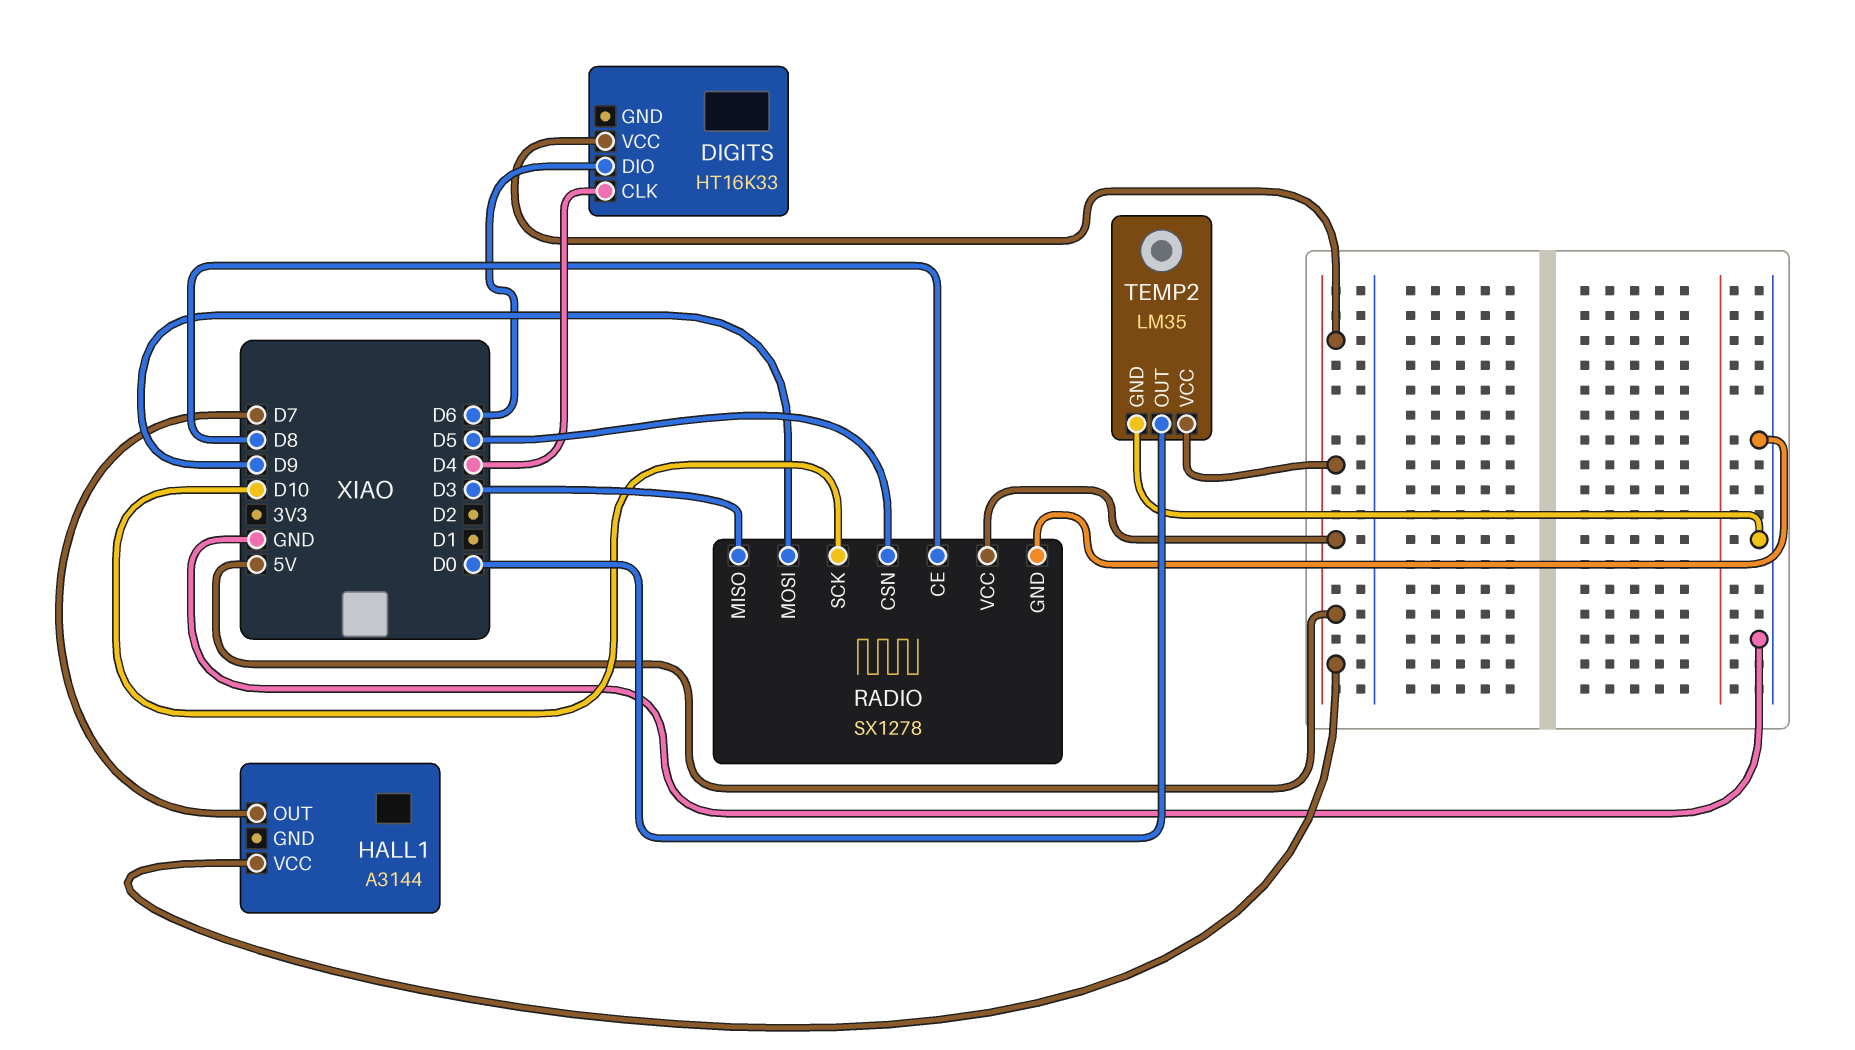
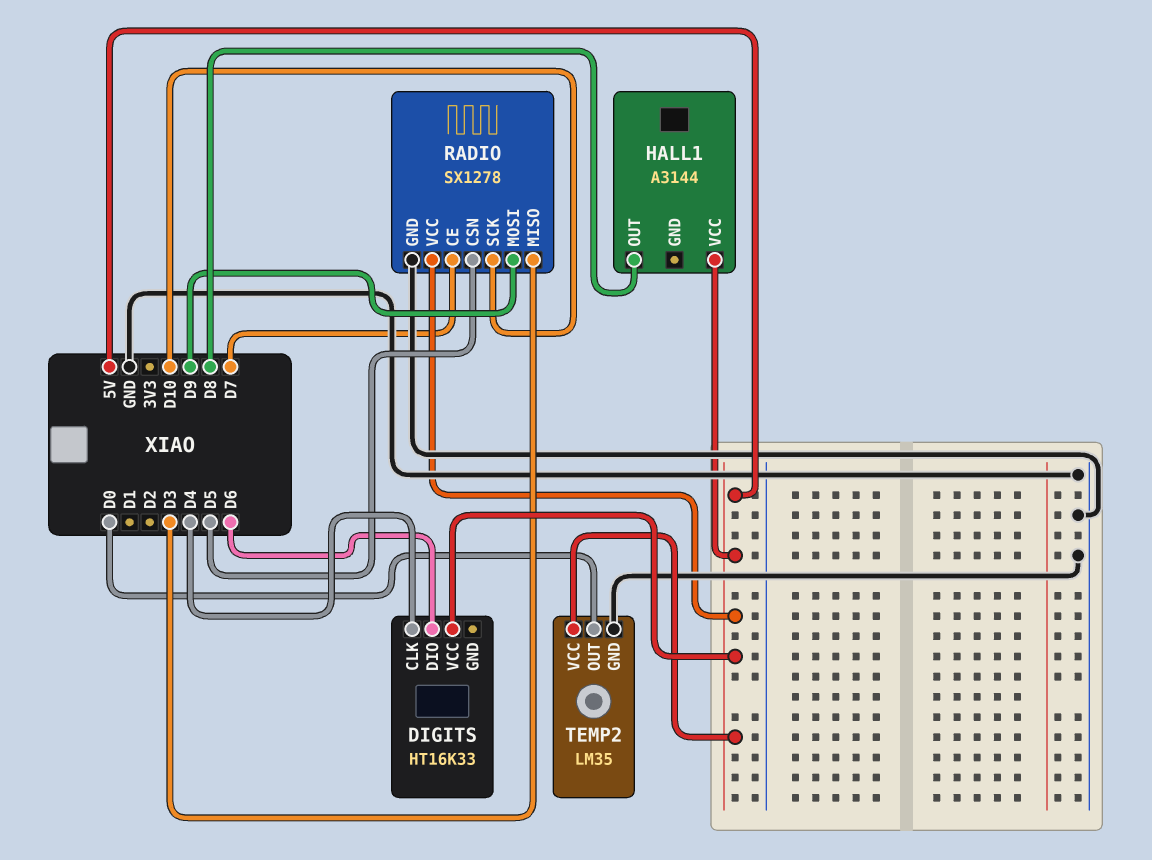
HALL1 pin OUT: D7 -> D8
RADIO pin CE: D8 -> D7

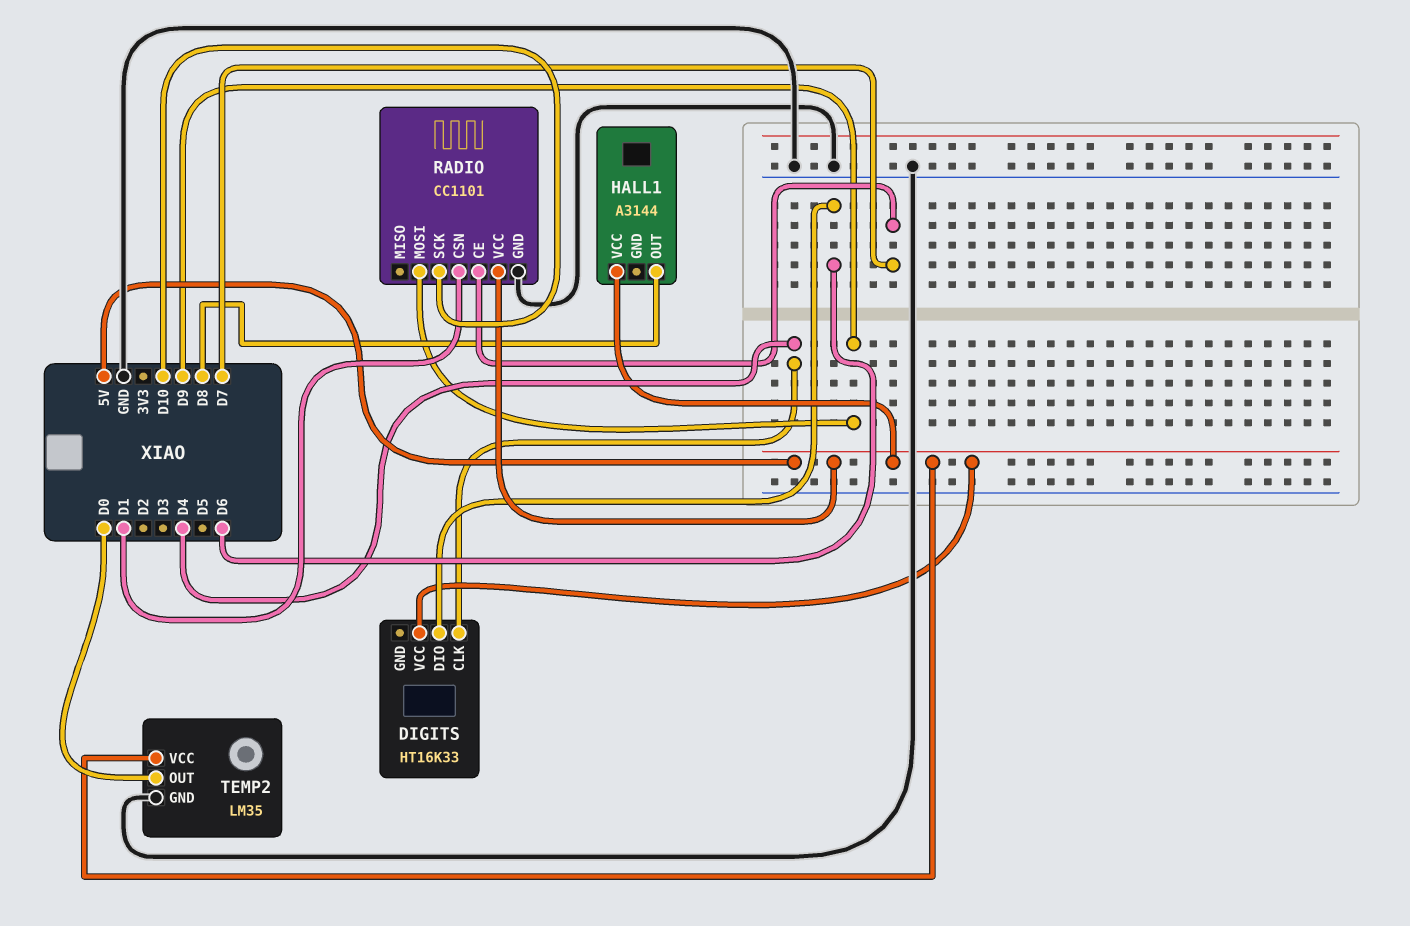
RADIO: SX1278 -> CC1101
RADIO pin CSN: D5 -> D1
RADIO pin MISO: D3 -> none

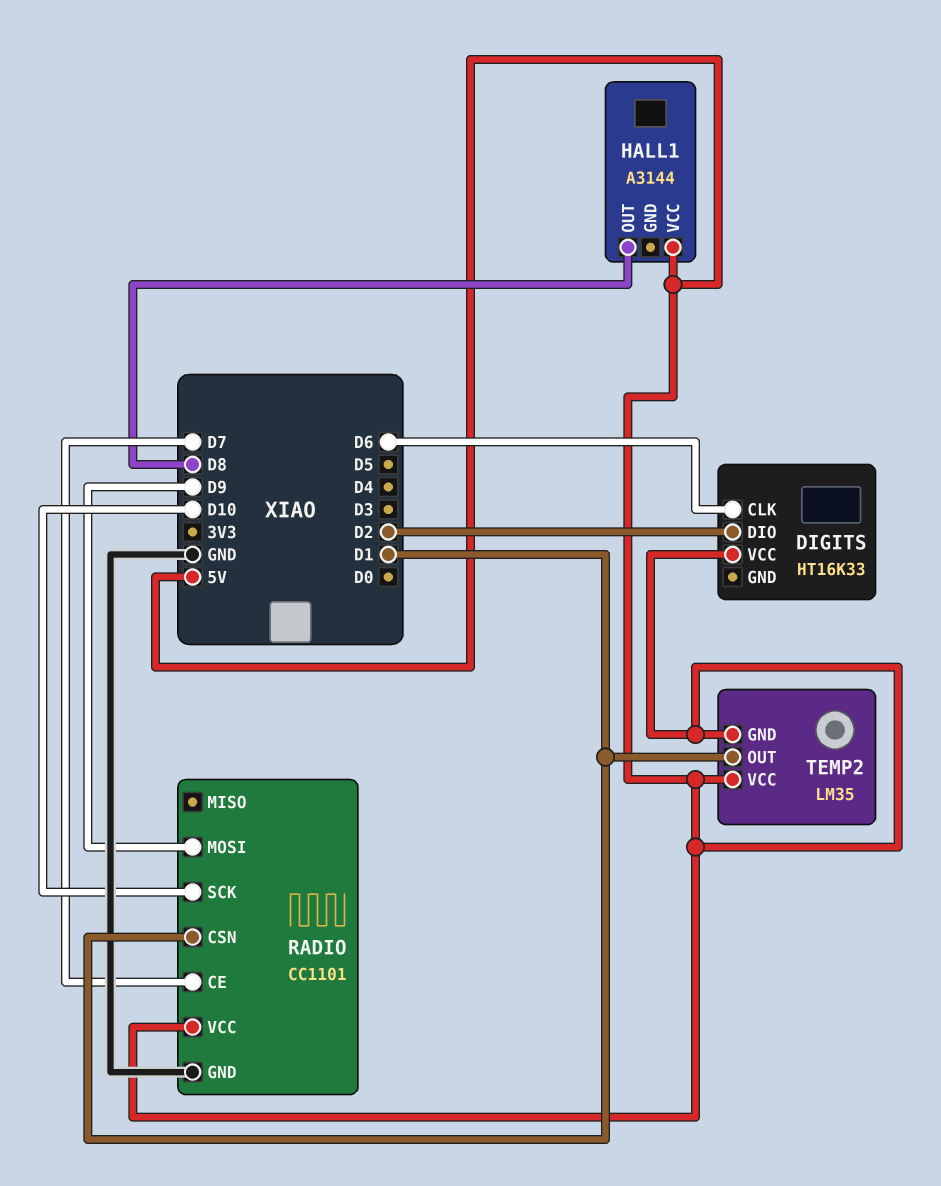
DIGITS pin CLK: D4 -> D6
DIGITS pin DIO: D6 -> D2
TEMP2 pin GND: GND -> 5V
TEMP2 pin OUT: D0 -> D1

